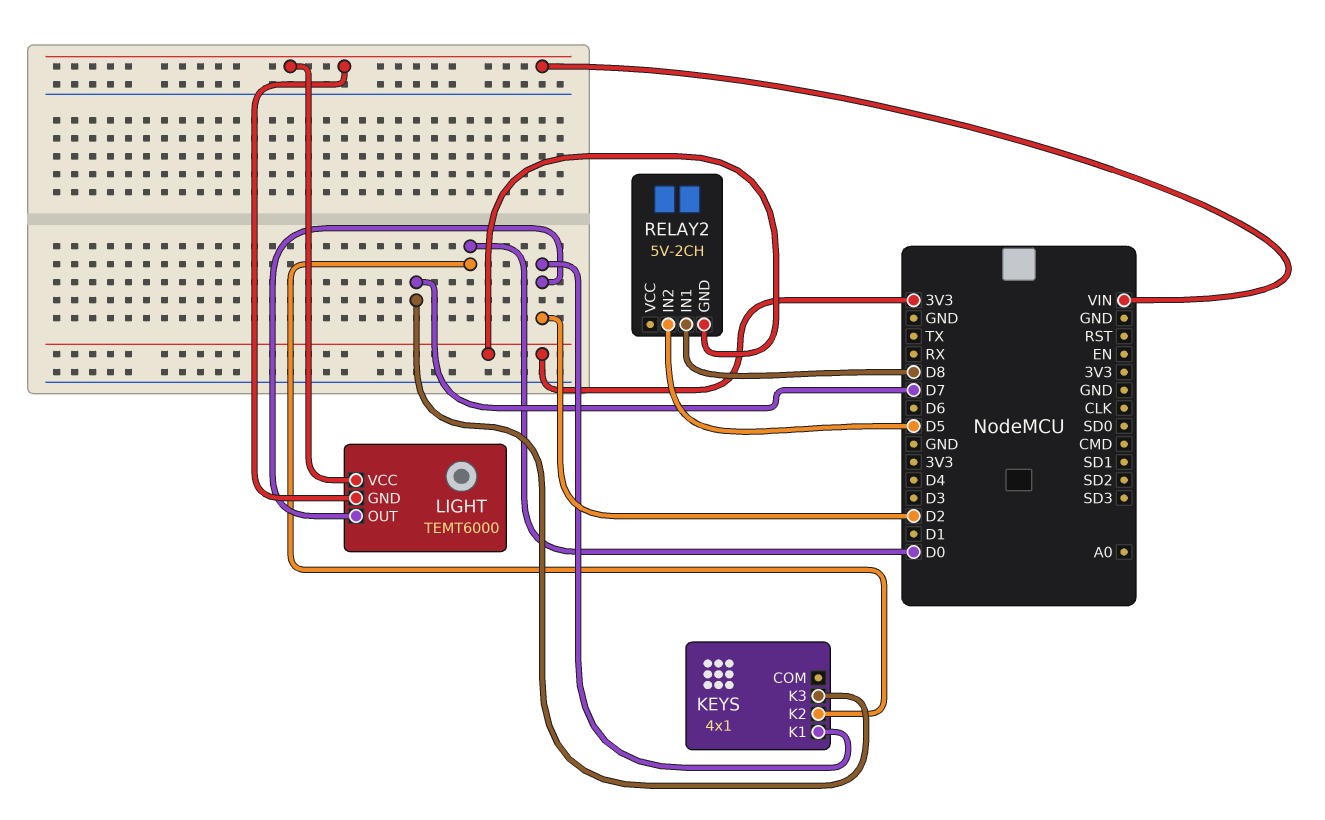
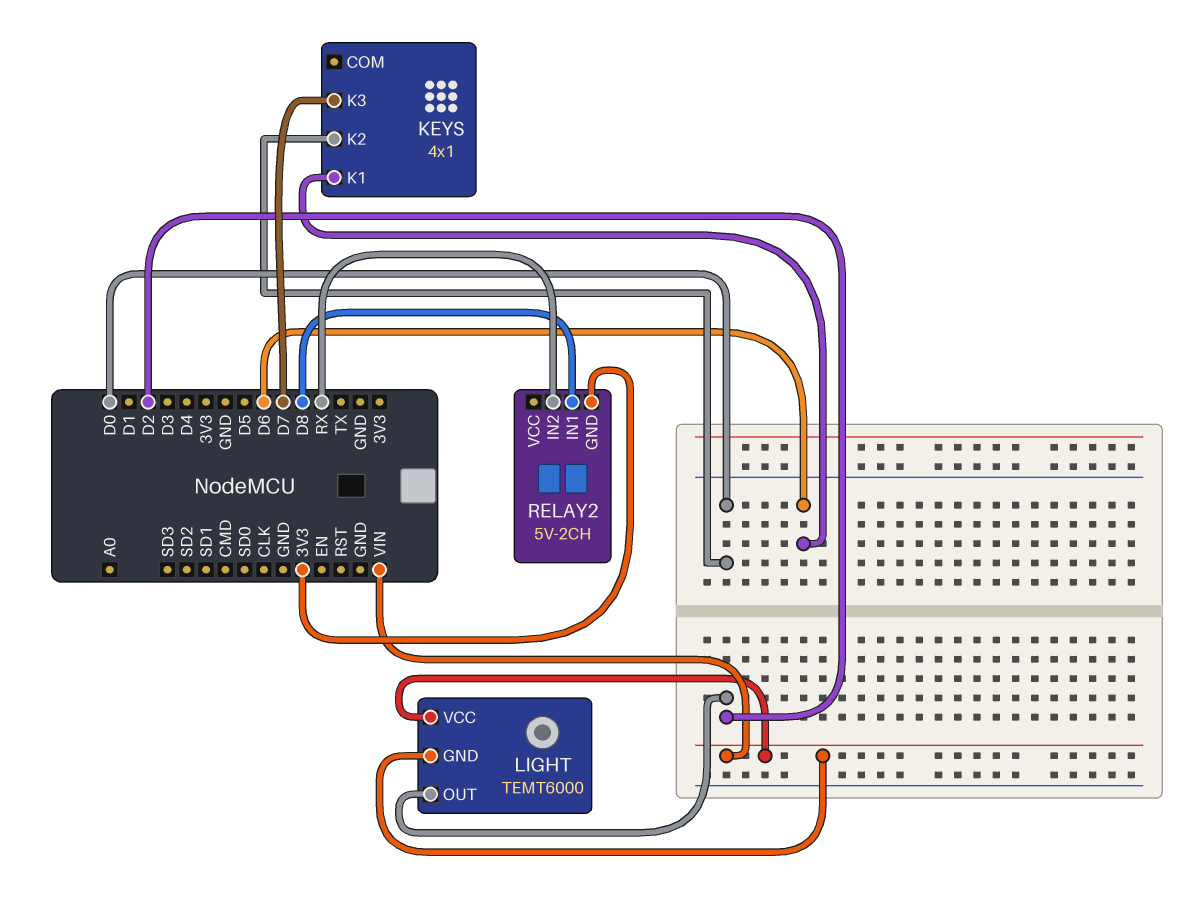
KEYS pin K1: D2 -> D6
RELAY2 pin IN2: D5 -> RX

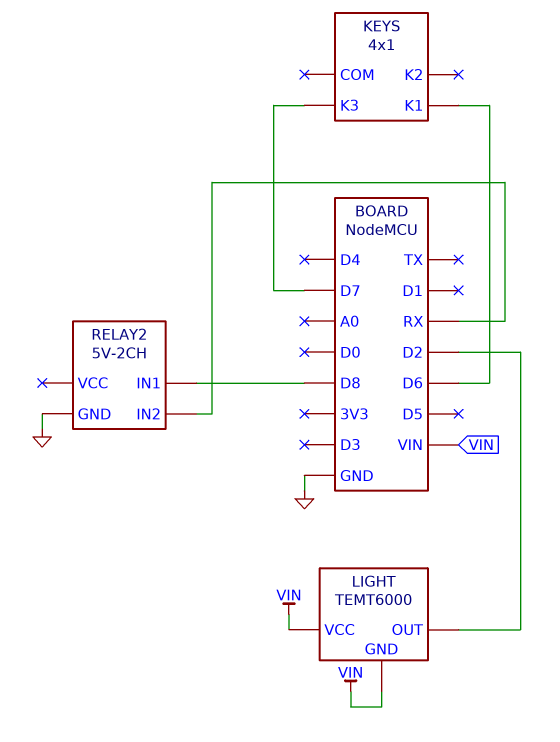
KEYS pin K2: D0 -> none
RELAY2 pin GND: 3V3 -> GND

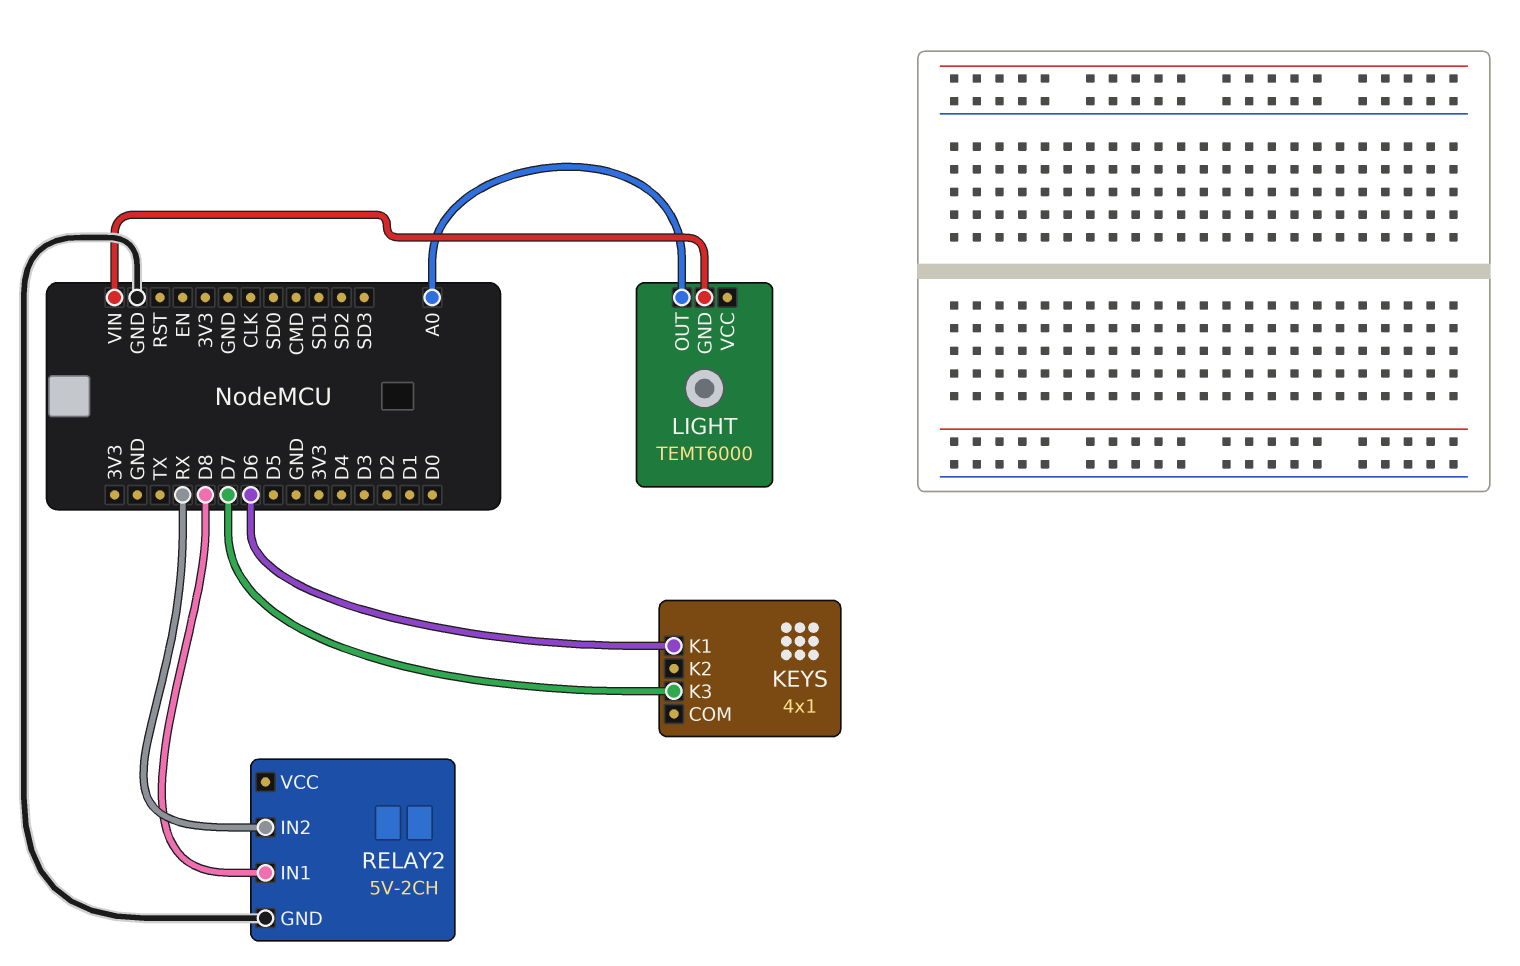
LIGHT pin OUT: D2 -> A0
LIGHT pin VCC: VIN -> none

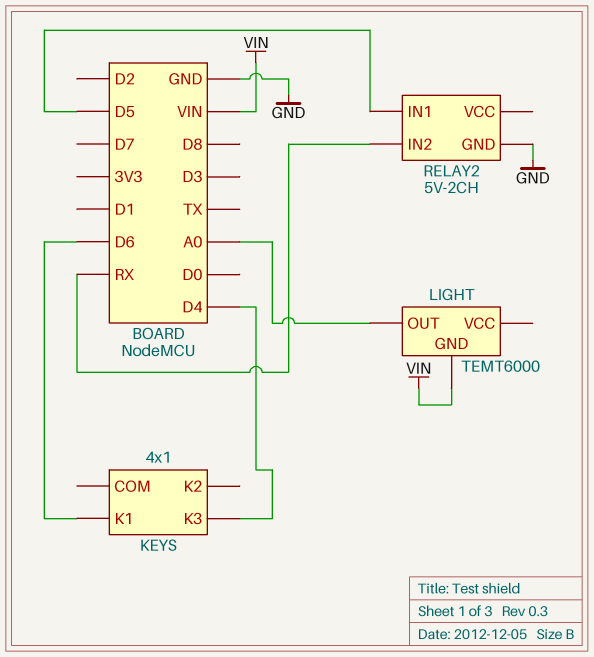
KEYS pin K3: D7 -> D4
RELAY2 pin IN1: D8 -> D5

